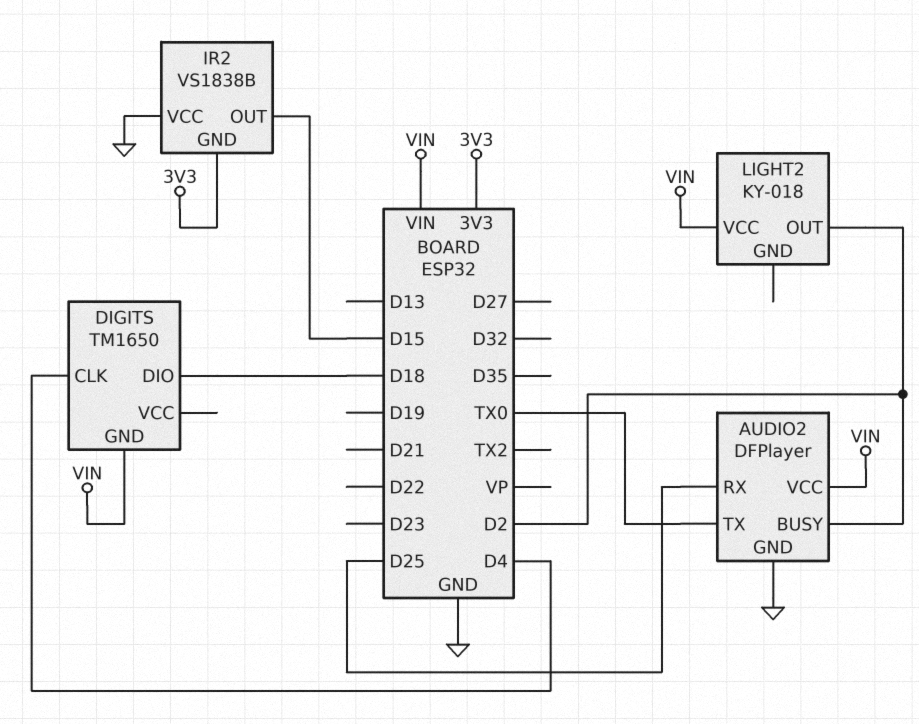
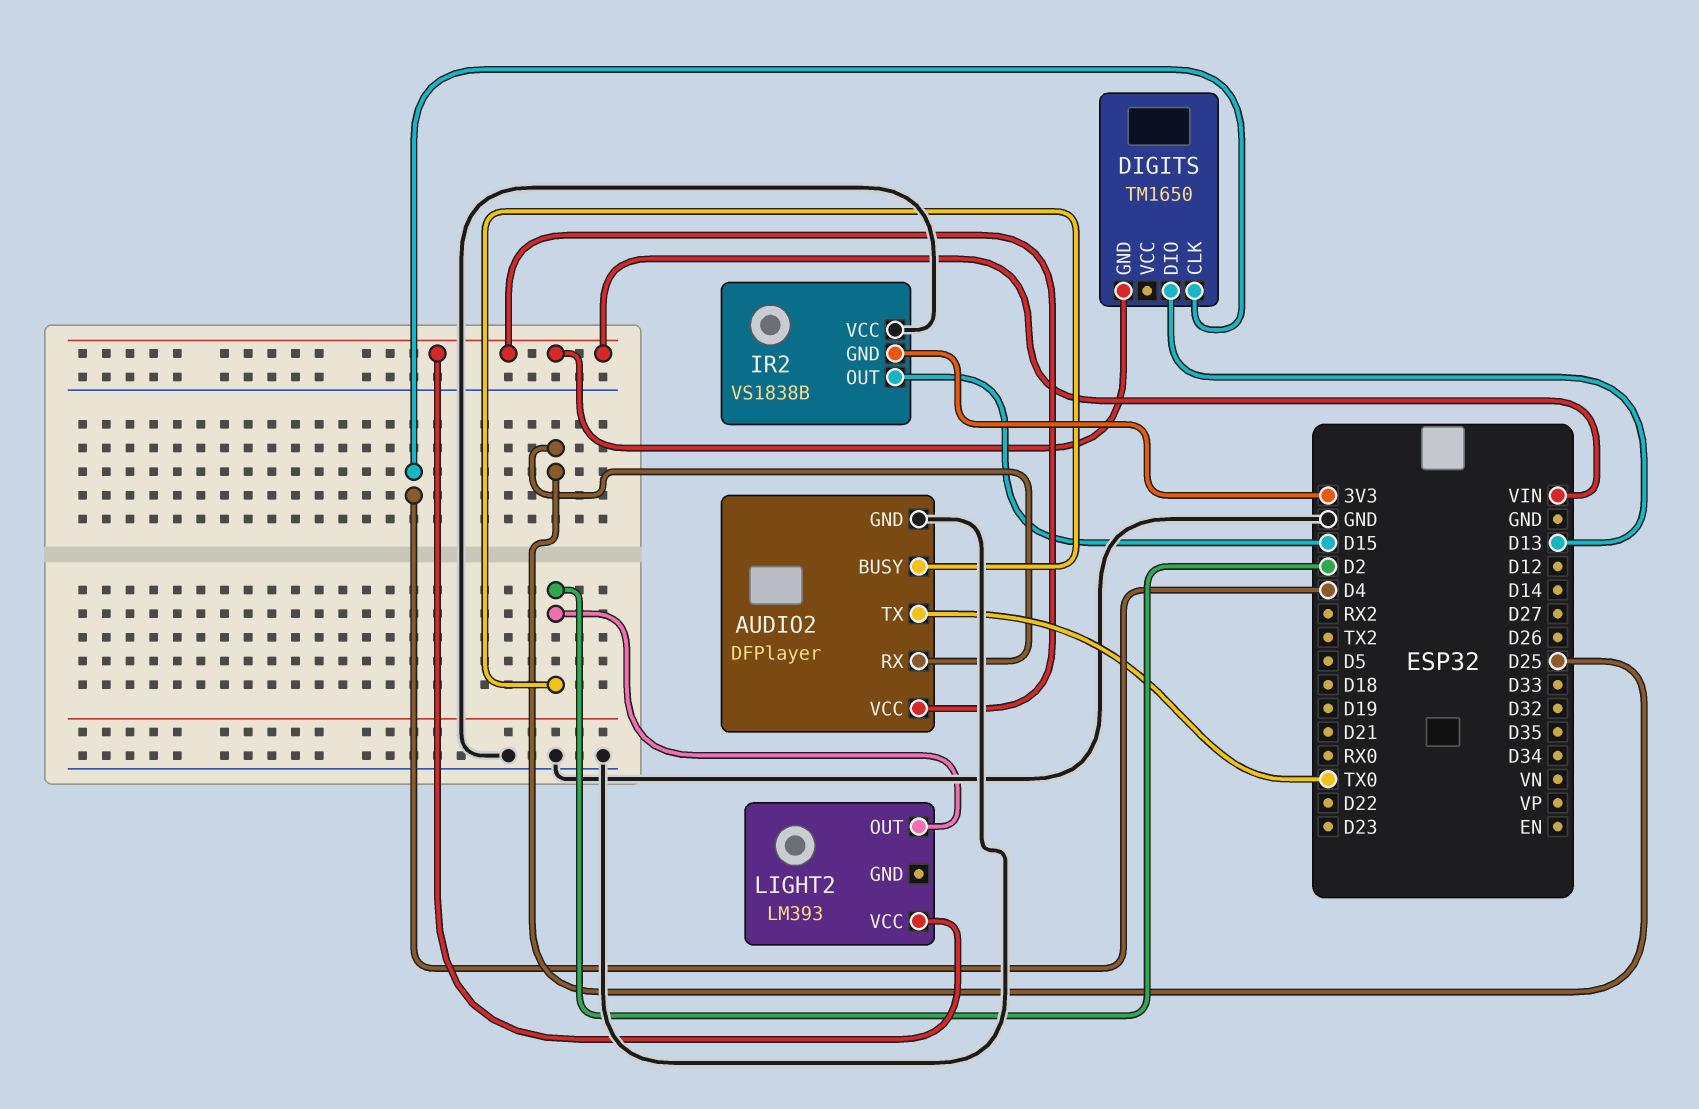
DIGITS pin DIO: D18 -> D13
LIGHT2: KY-018 -> LM393

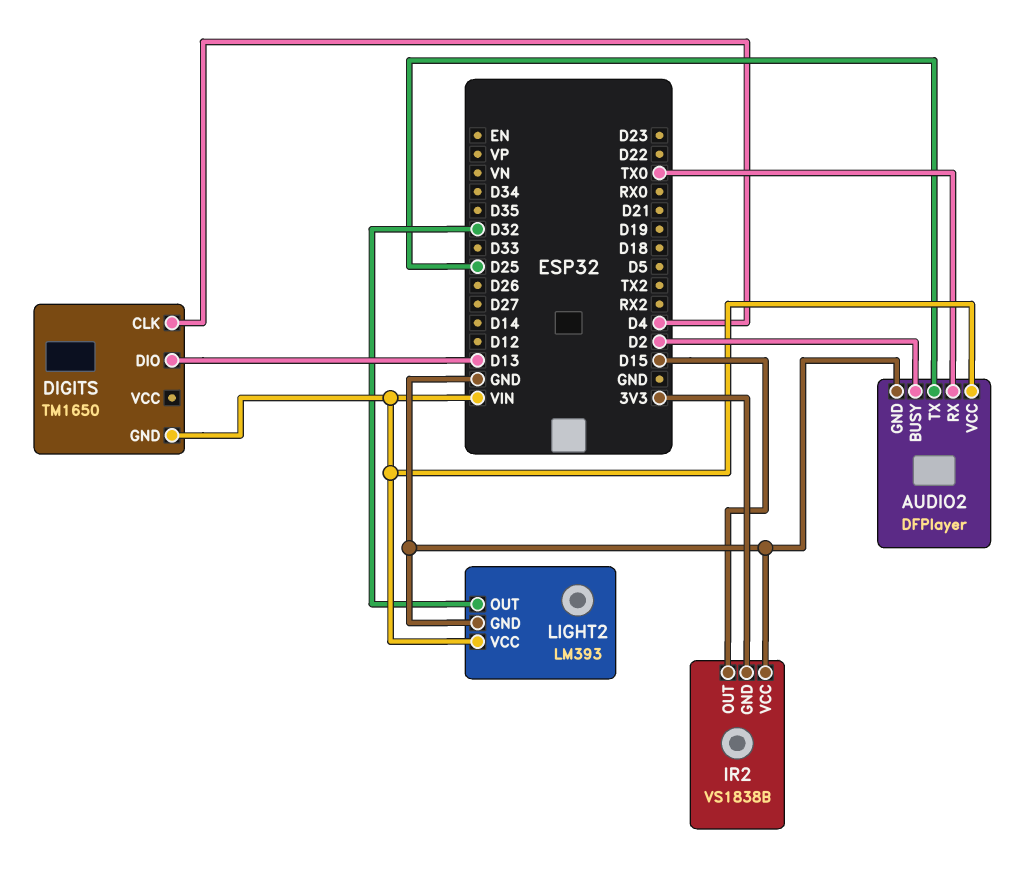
AUDIO2 pin RX: D25 -> TX0
AUDIO2 pin TX: TX0 -> D25
LIGHT2 pin GND: none -> GND
LIGHT2 pin OUT: D2 -> D32

